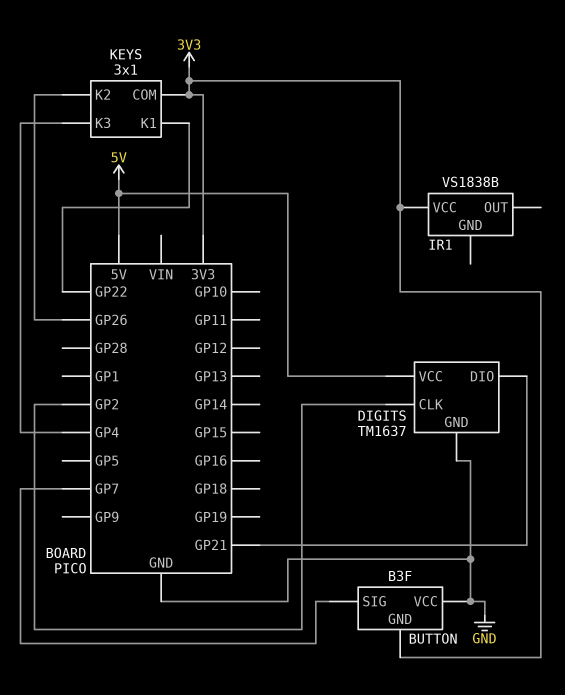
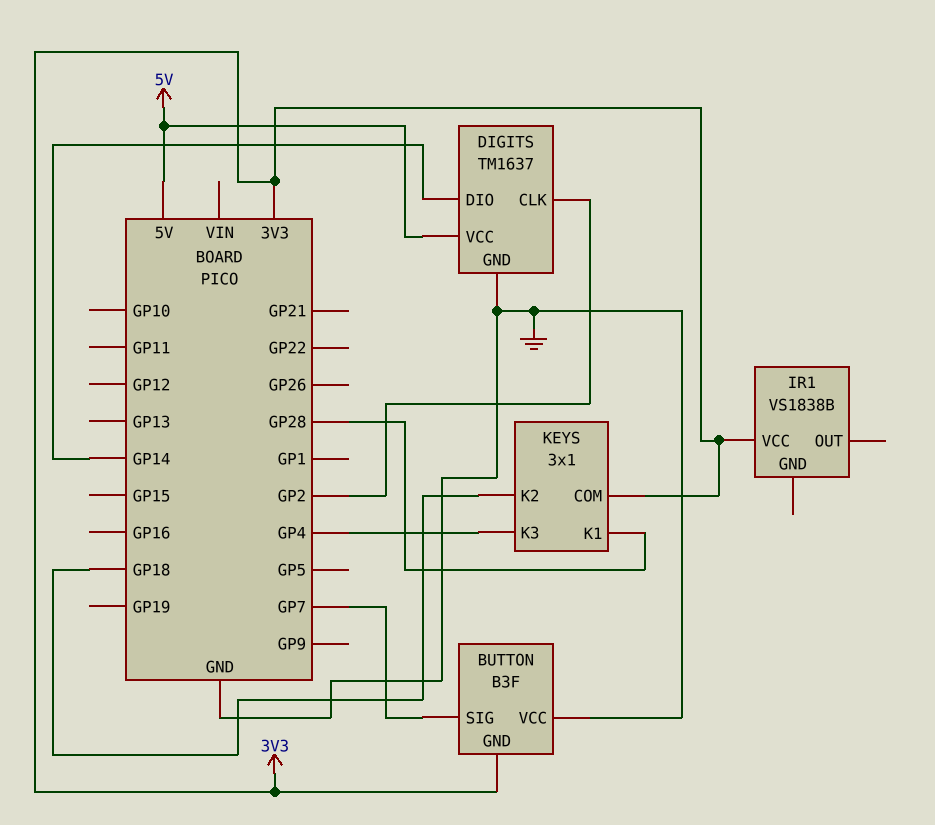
DIGITS pin DIO: GP21 -> GP14
KEYS pin K1: GP22 -> GP28
KEYS pin K2: GP26 -> GP18

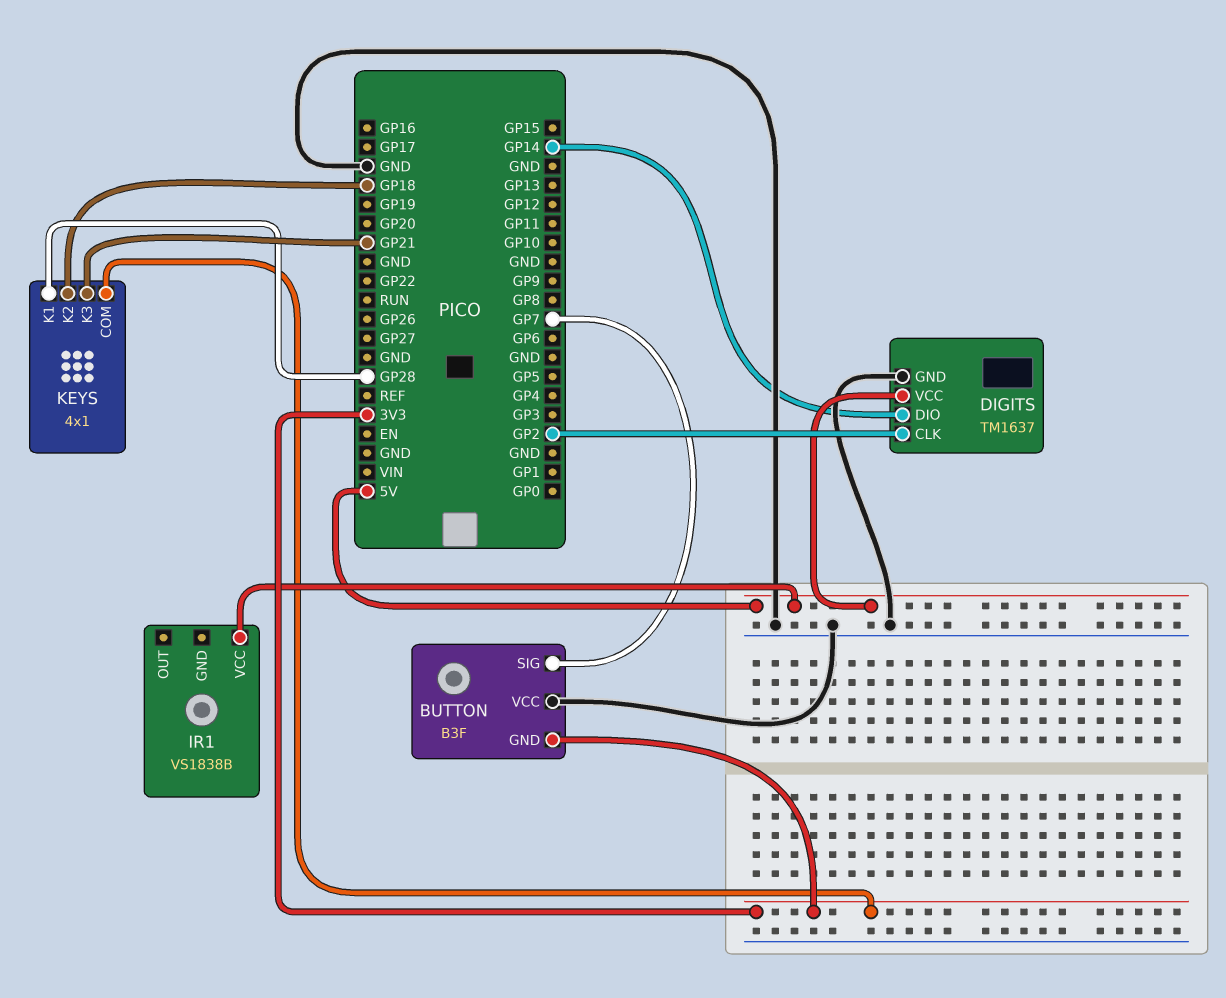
IR1 pin VCC: 3V3 -> 5V
KEYS: 3x1 -> 4x1
KEYS pin K3: GP4 -> GP21

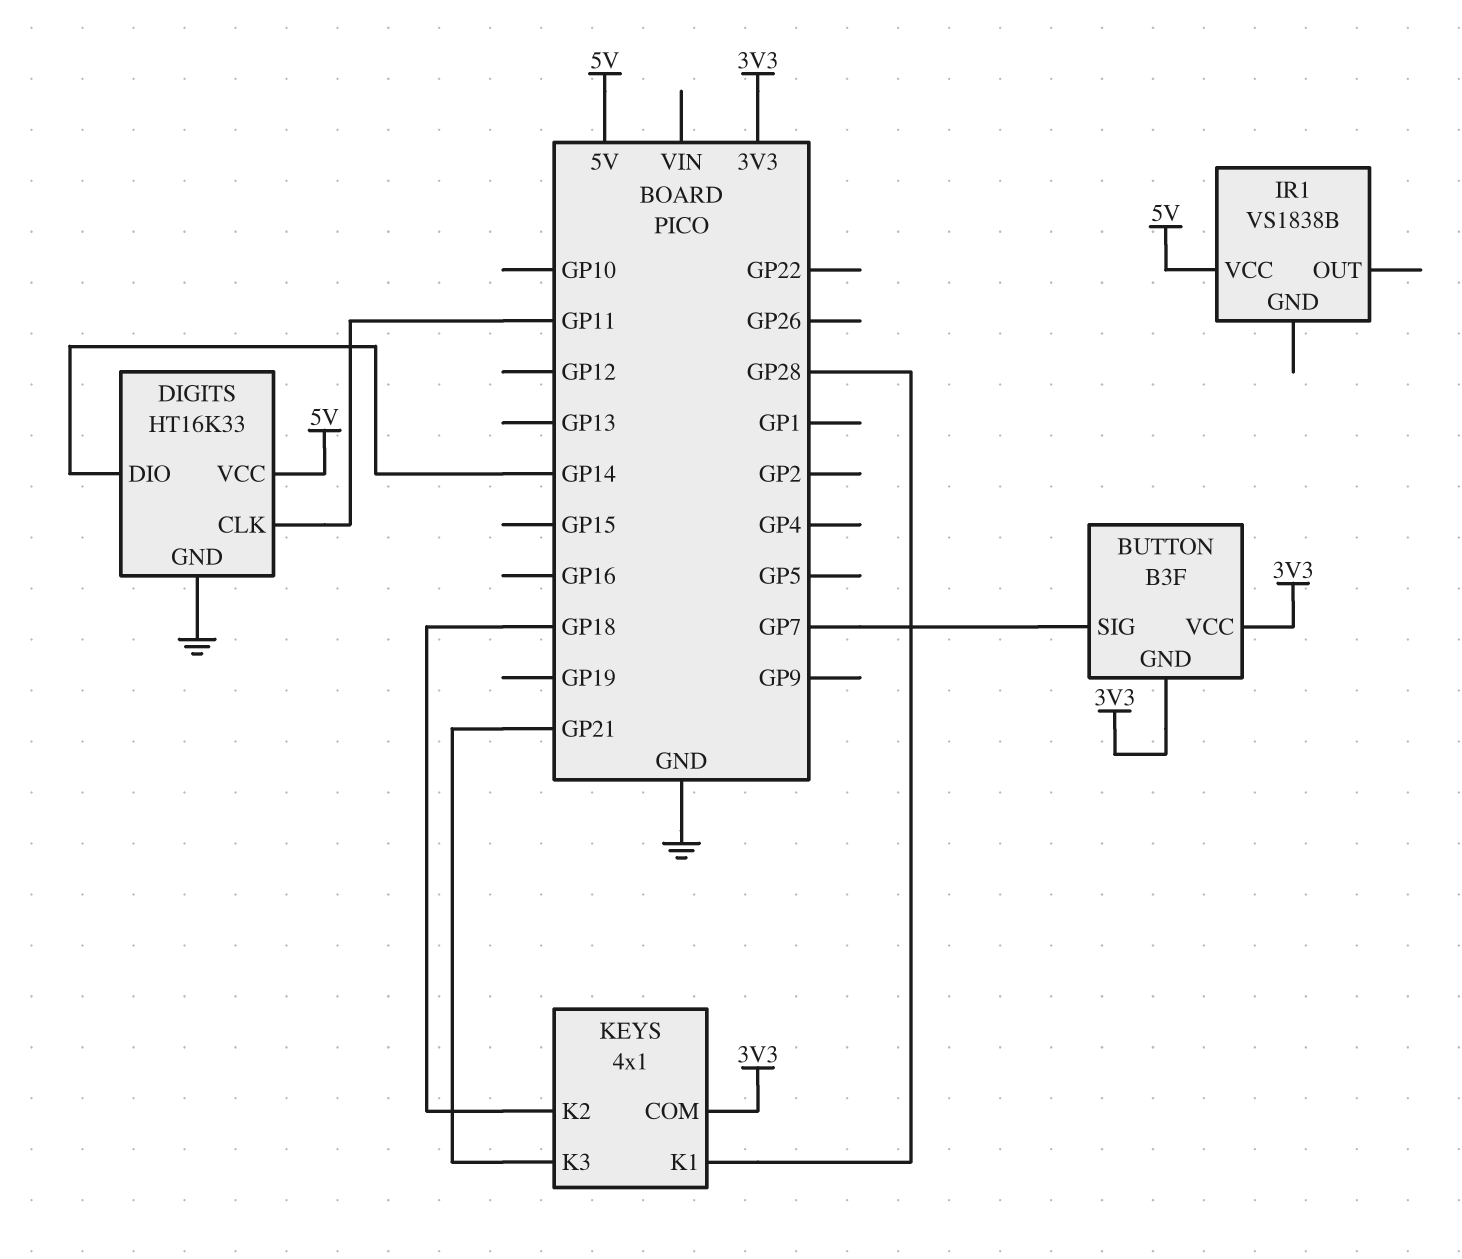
BUTTON pin VCC: GND -> 3V3
DIGITS: TM1637 -> HT16K33
DIGITS pin CLK: GP2 -> GP11

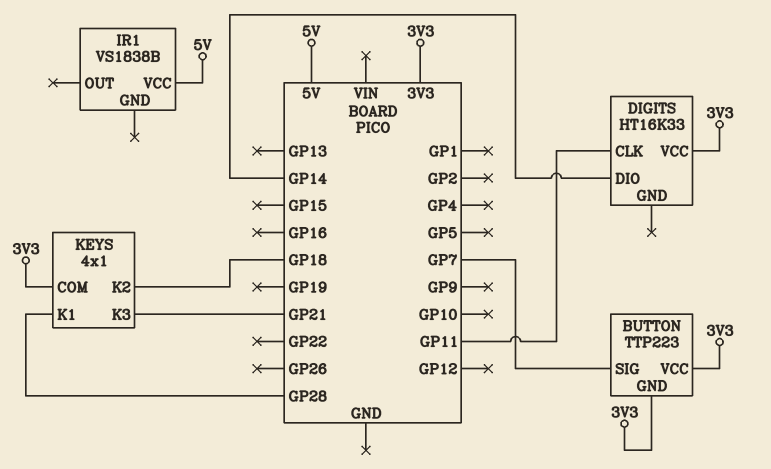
BUTTON: B3F -> TTP223
DIGITS pin GND: GND -> none
DIGITS pin VCC: 5V -> 3V3

